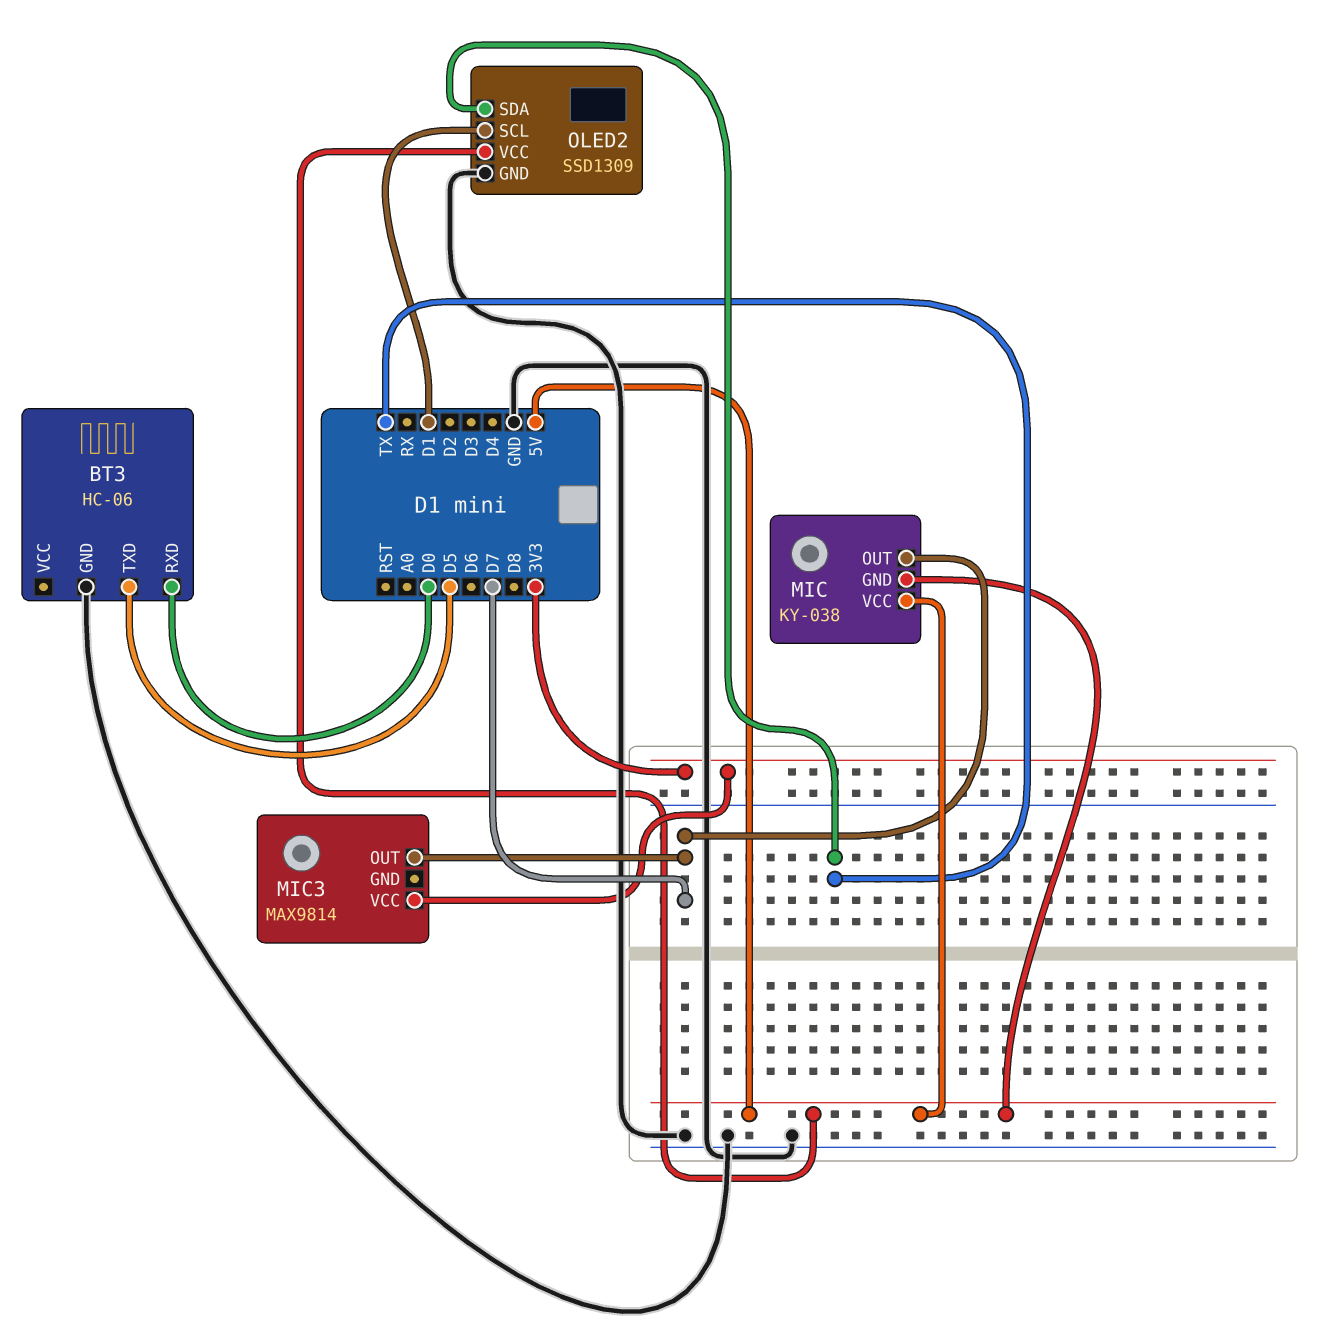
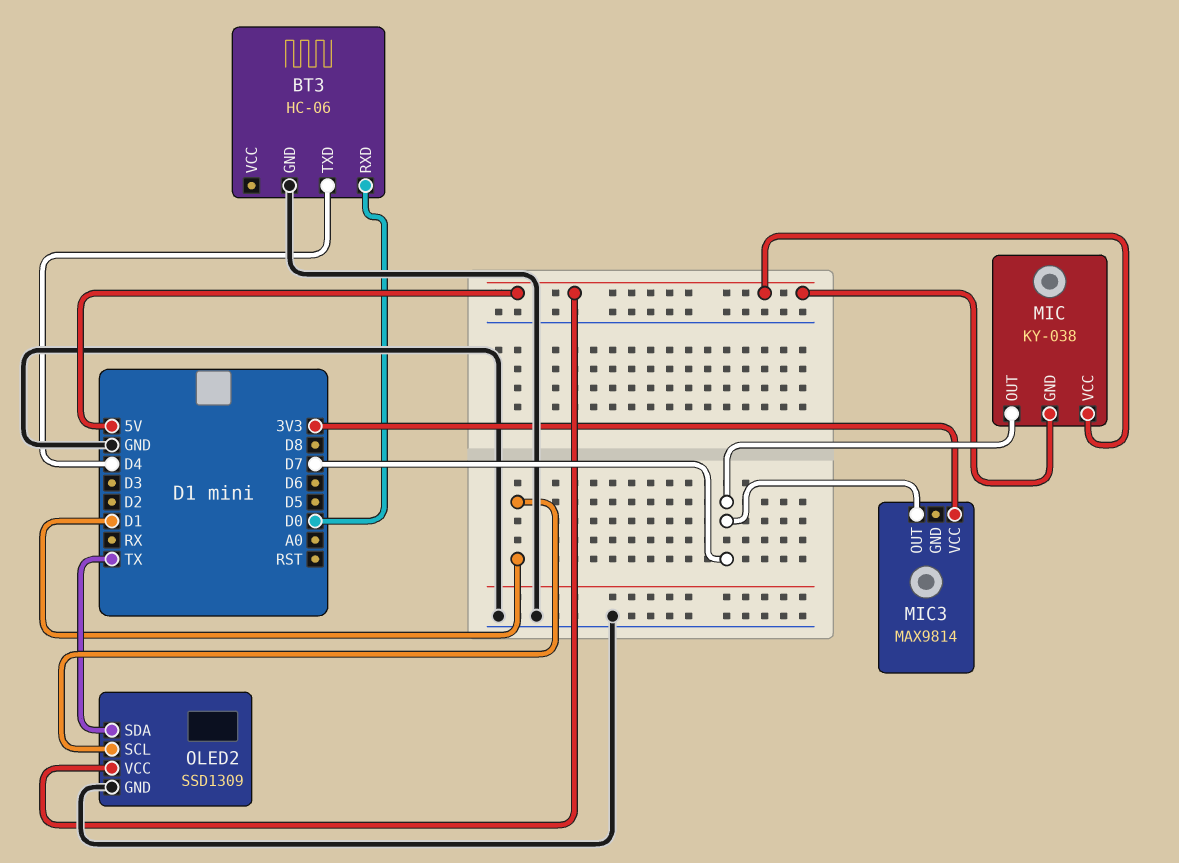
BT3 pin TXD: D5 -> D4

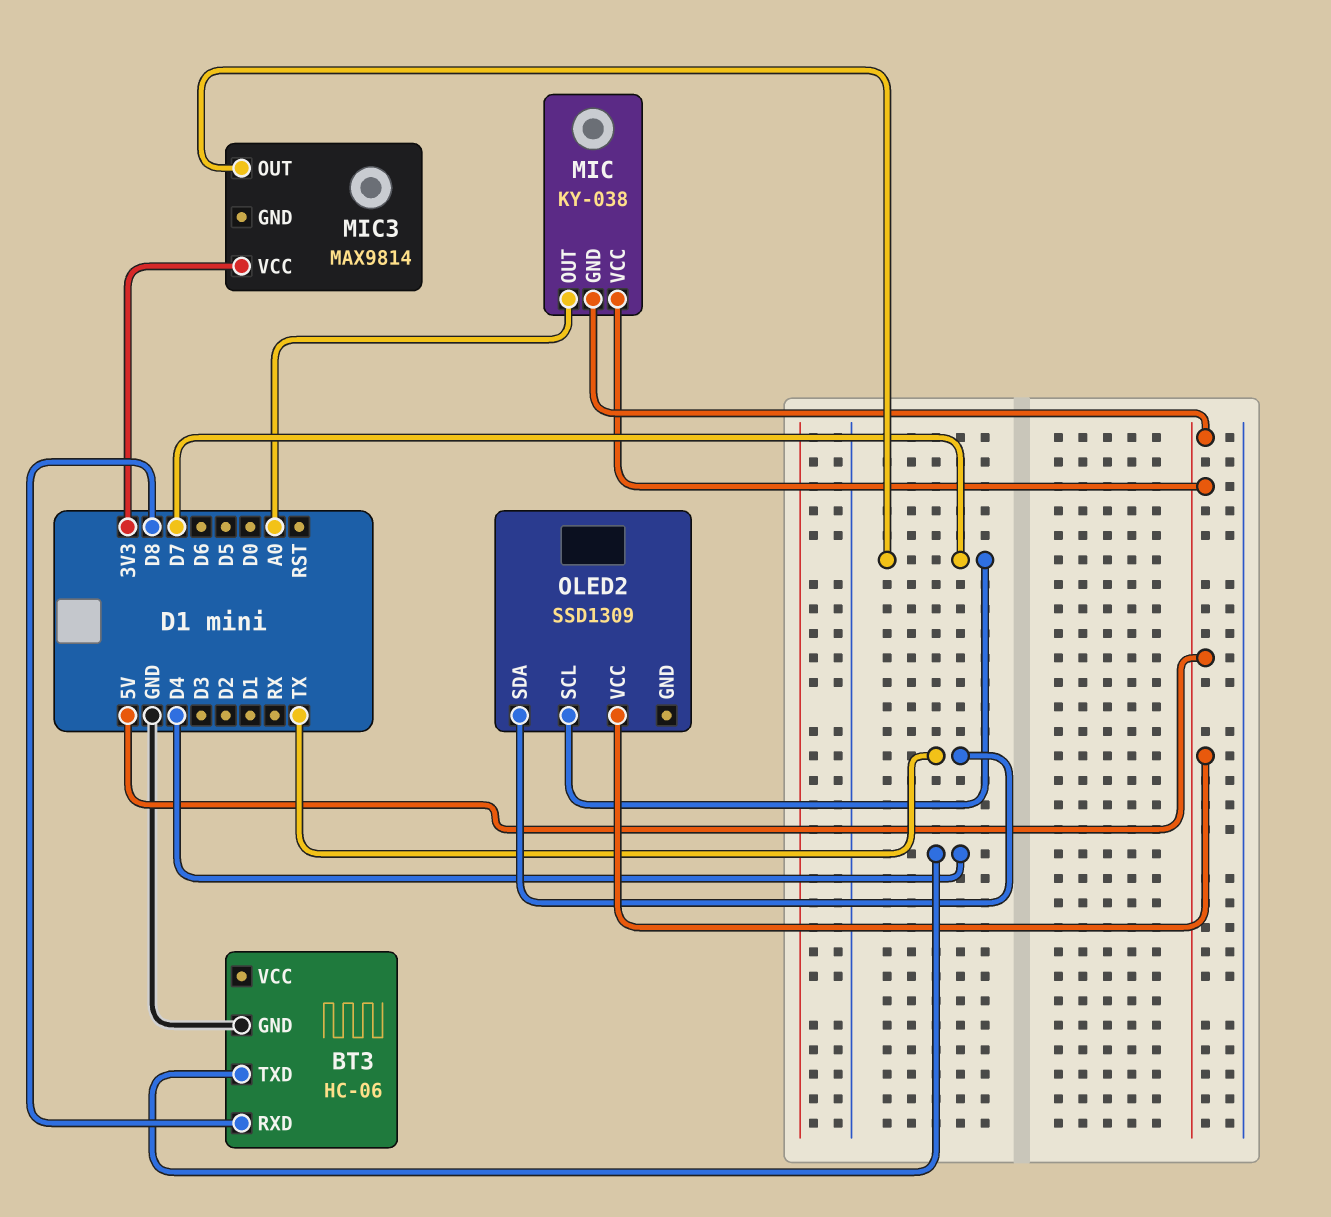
BT3 pin RXD: D0 -> D8
MIC pin OUT: D7 -> A0
OLED2 pin GND: GND -> none
OLED2 pin SCL: D1 -> D7

